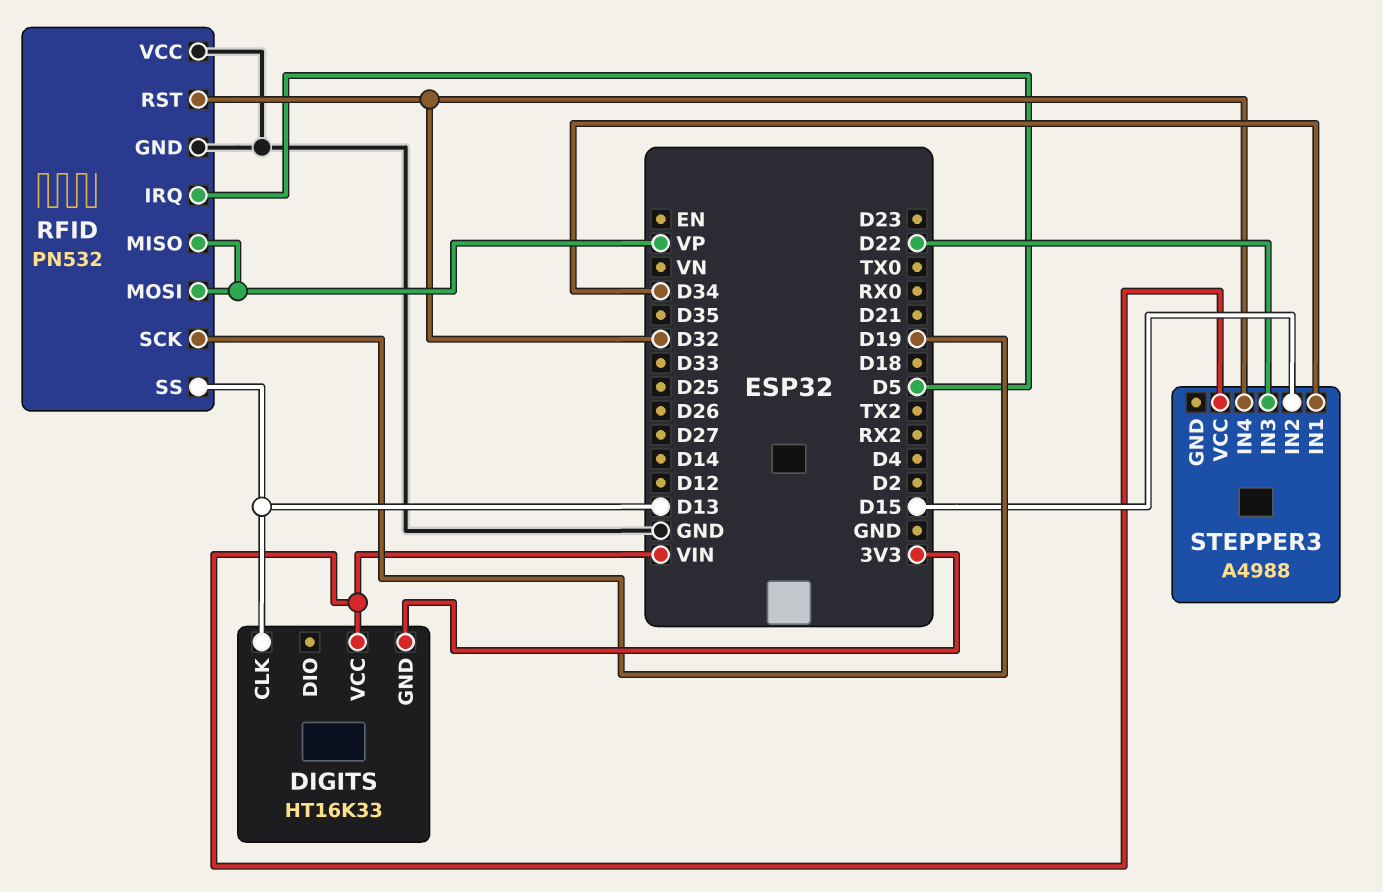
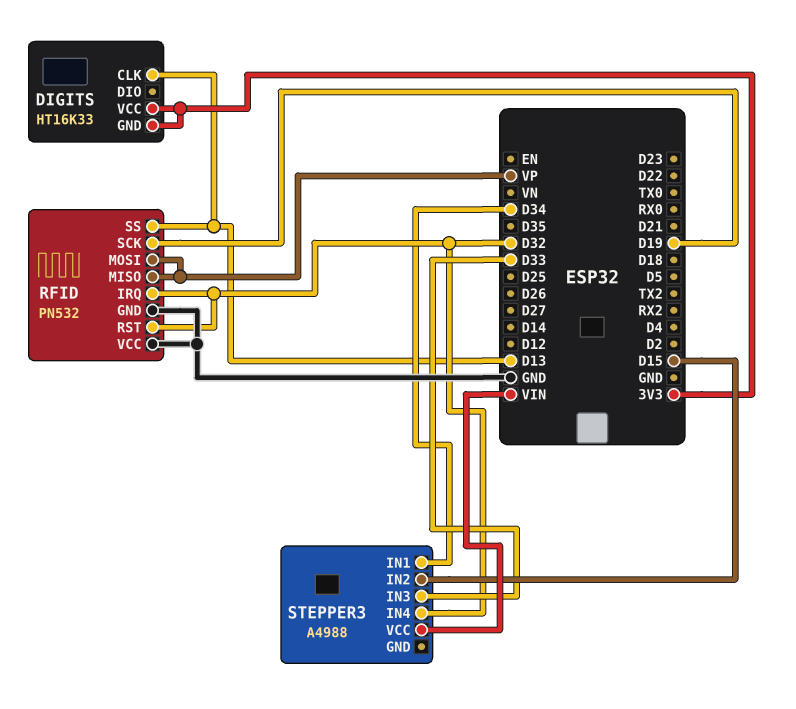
DIGITS pin VCC: VIN -> 3V3
RFID pin IRQ: D5 -> D32
STEPPER3 pin IN3: D22 -> D33

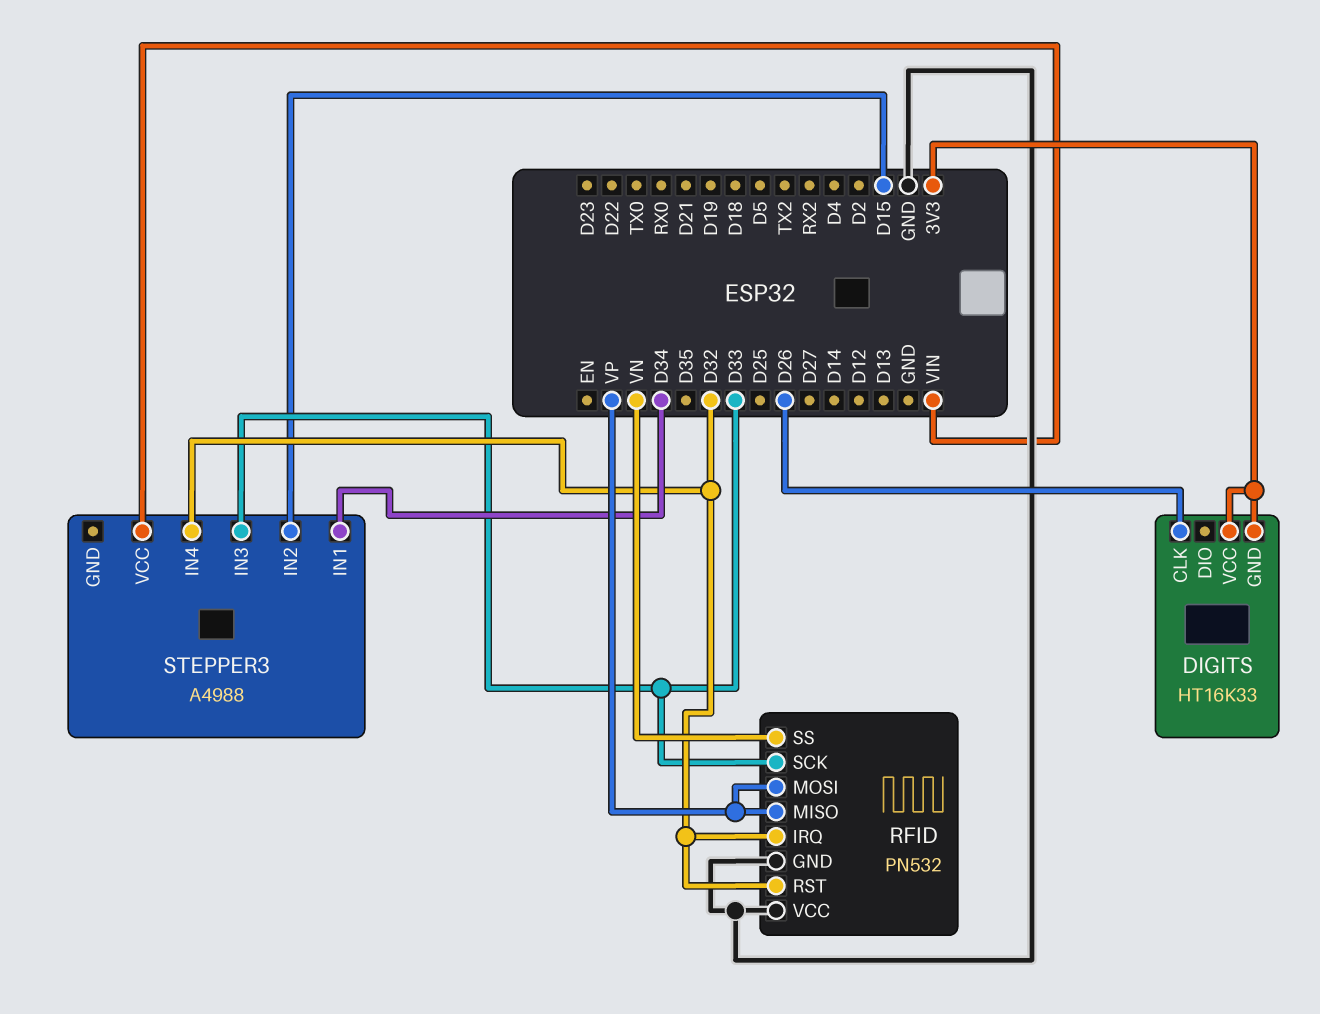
DIGITS pin CLK: D13 -> D26
RFID pin SCK: D19 -> D33
RFID pin SS: D13 -> VN

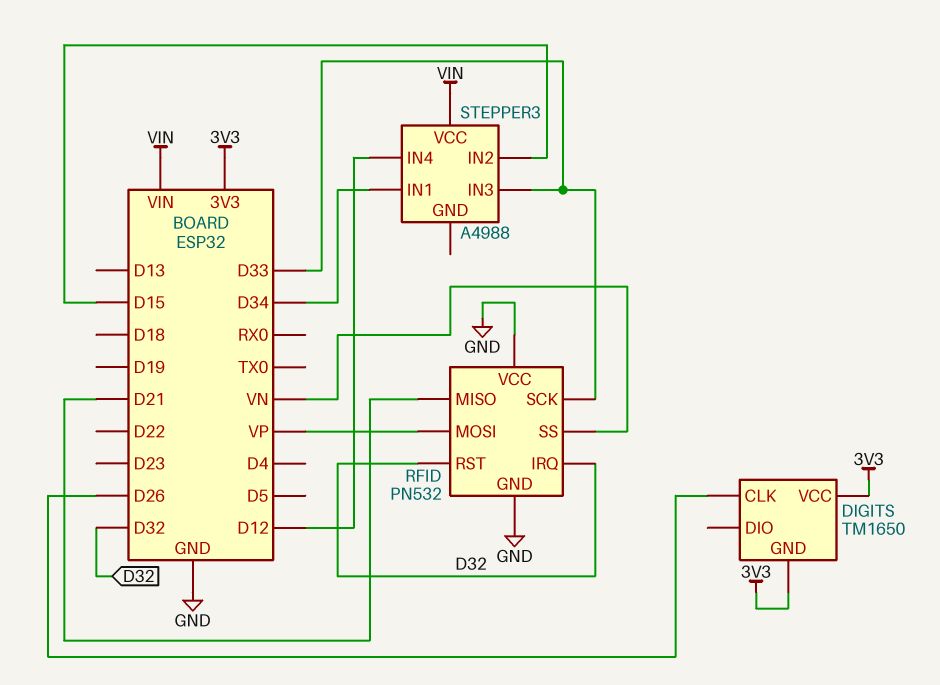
DIGITS: HT16K33 -> TM1650
RFID pin MISO: VP -> D21
STEPPER3 pin IN4: D32 -> D12

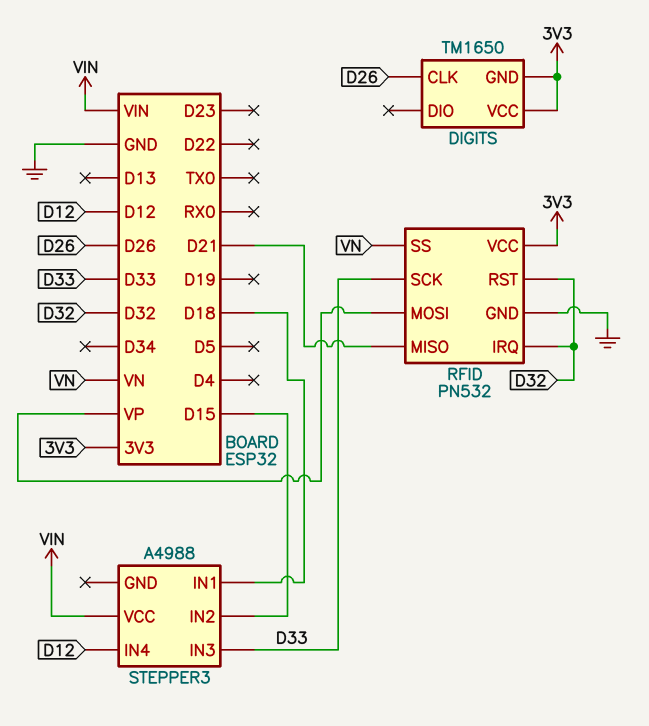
RFID pin VCC: GND -> 3V3
STEPPER3 pin IN1: D34 -> D18

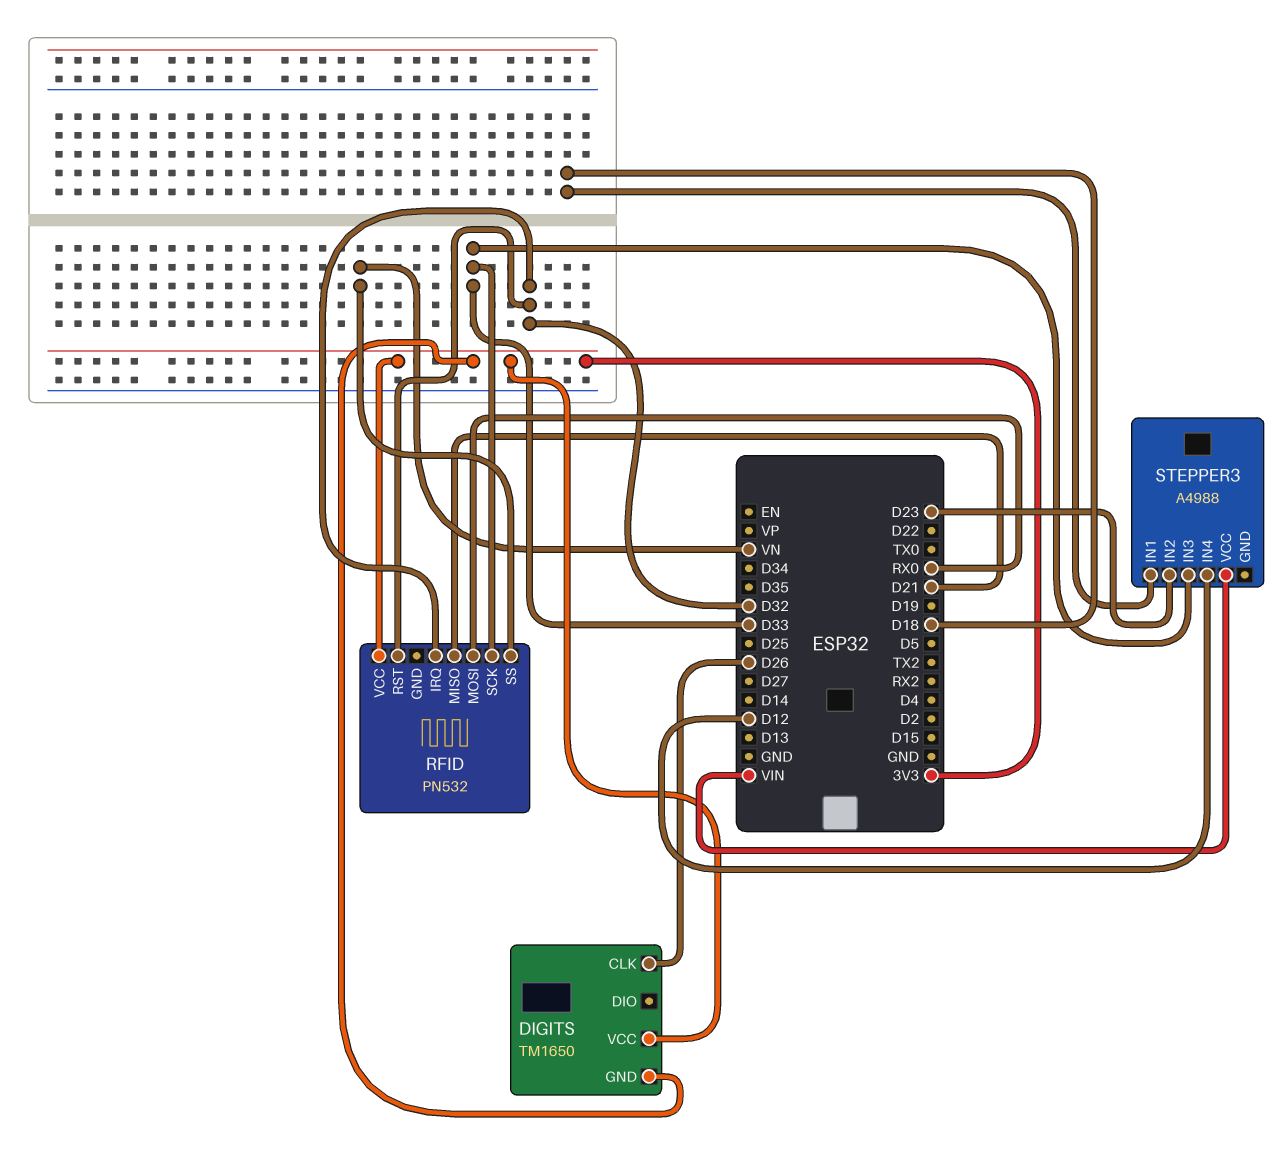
RFID pin GND: GND -> none
RFID pin MOSI: VP -> RX0
STEPPER3 pin IN2: D15 -> D23

